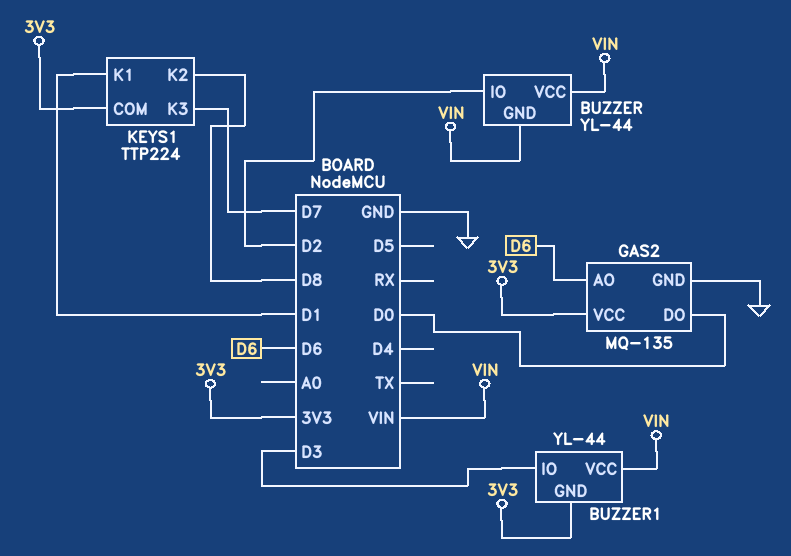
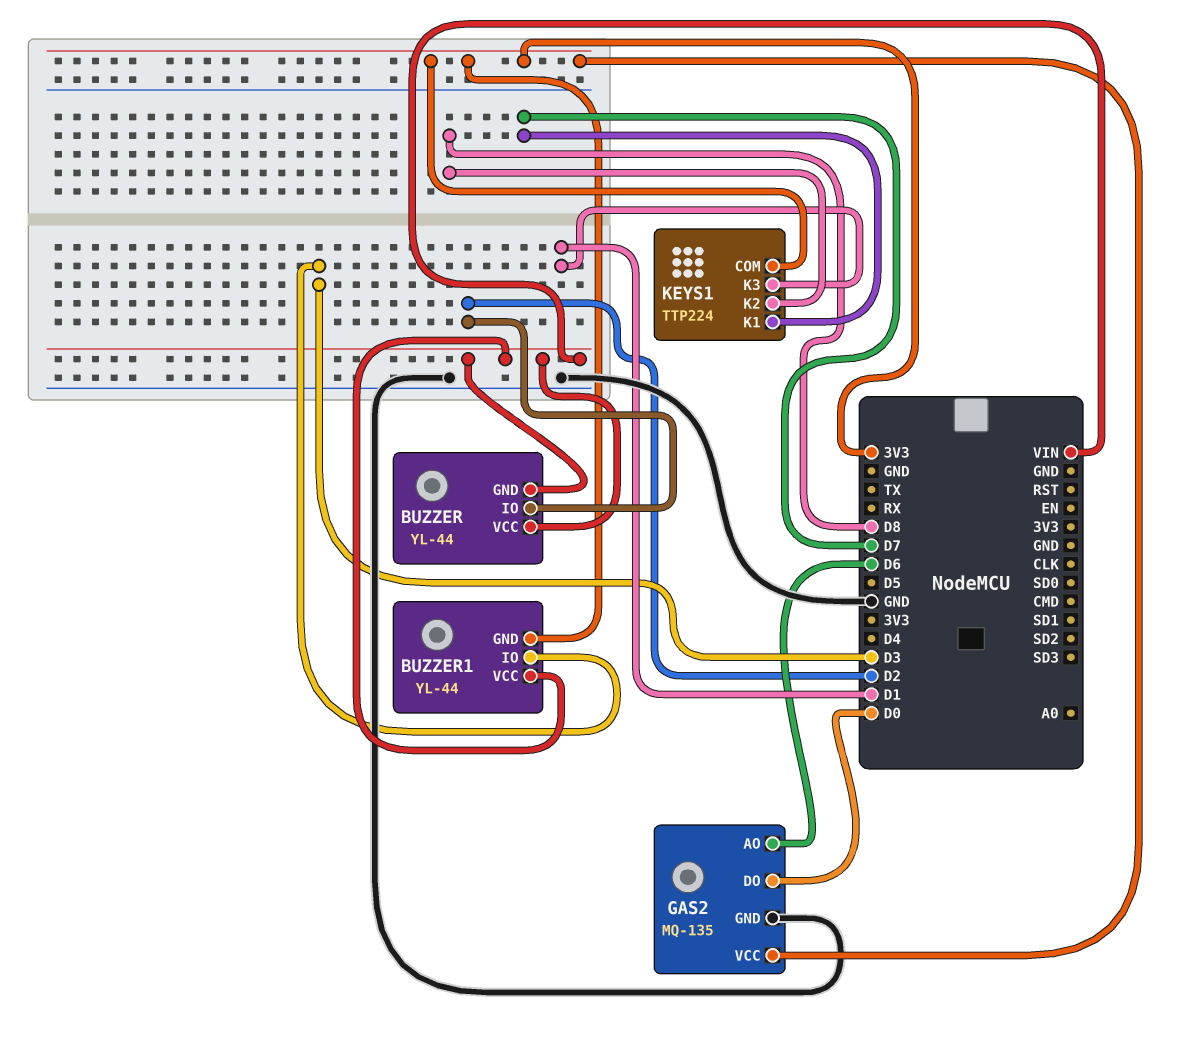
KEYS1 pin K1: D1 -> D7
KEYS1 pin K3: D7 -> D1

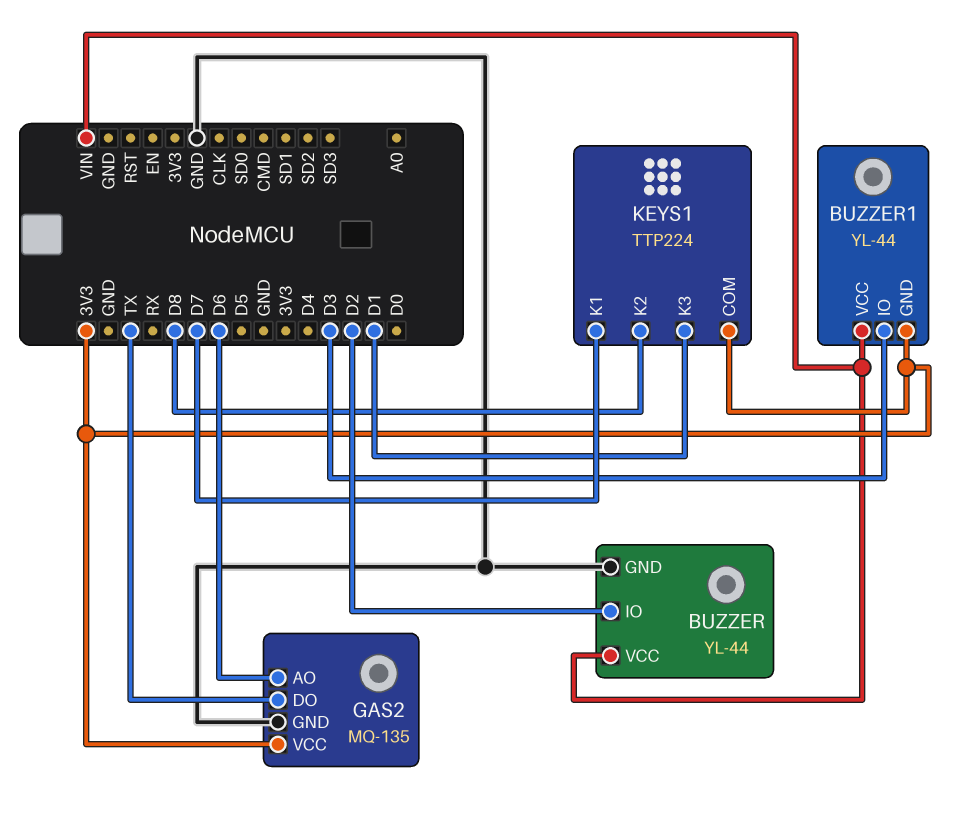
BUZZER pin GND: VIN -> GND
GAS2 pin DO: D0 -> TX

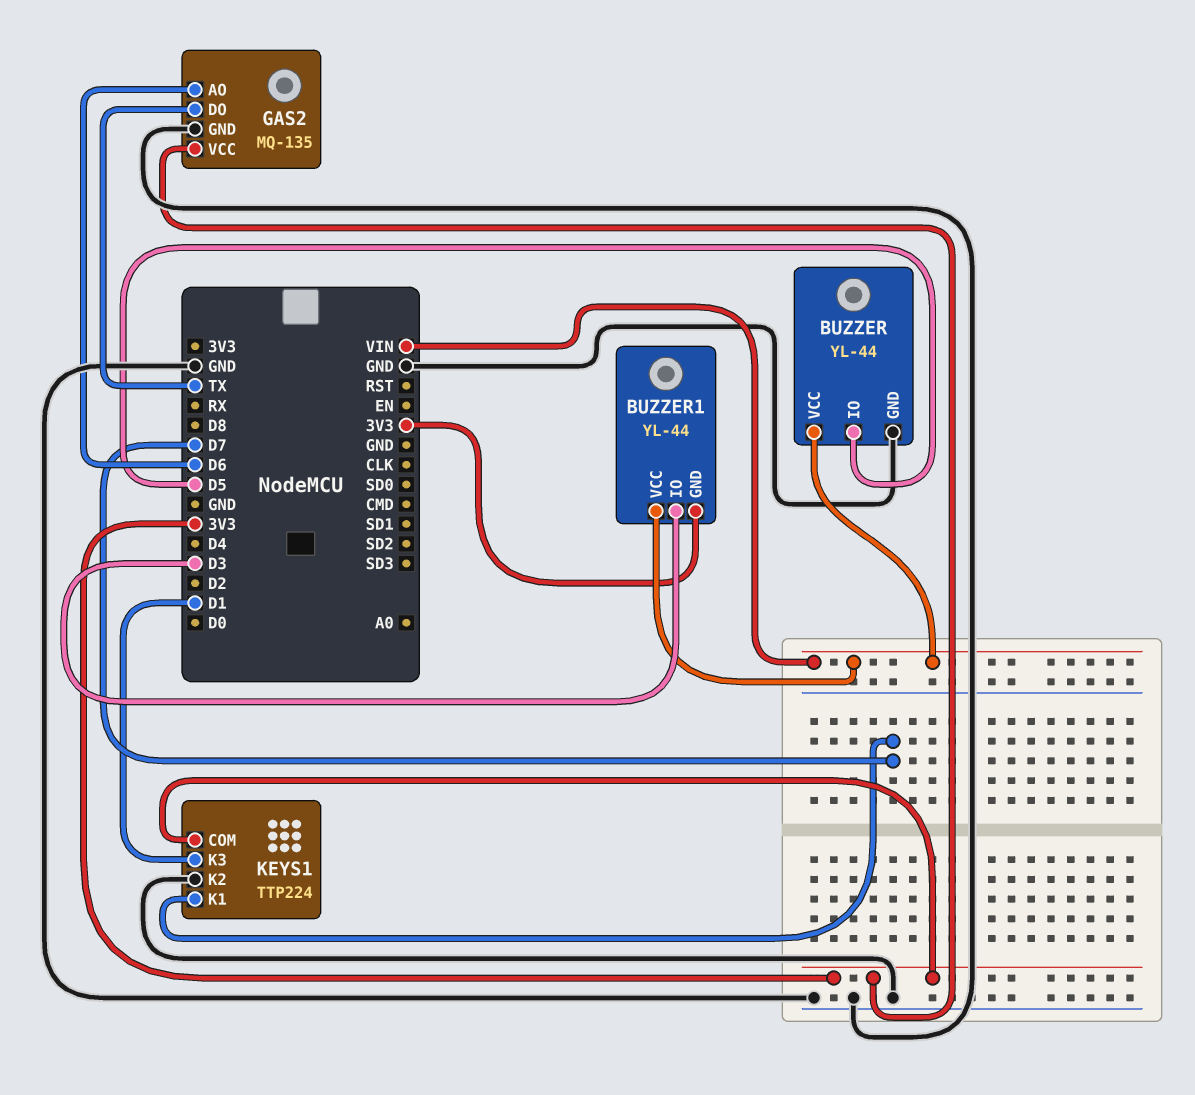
BUZZER pin IO: D2 -> D5
KEYS1 pin K2: D8 -> GND

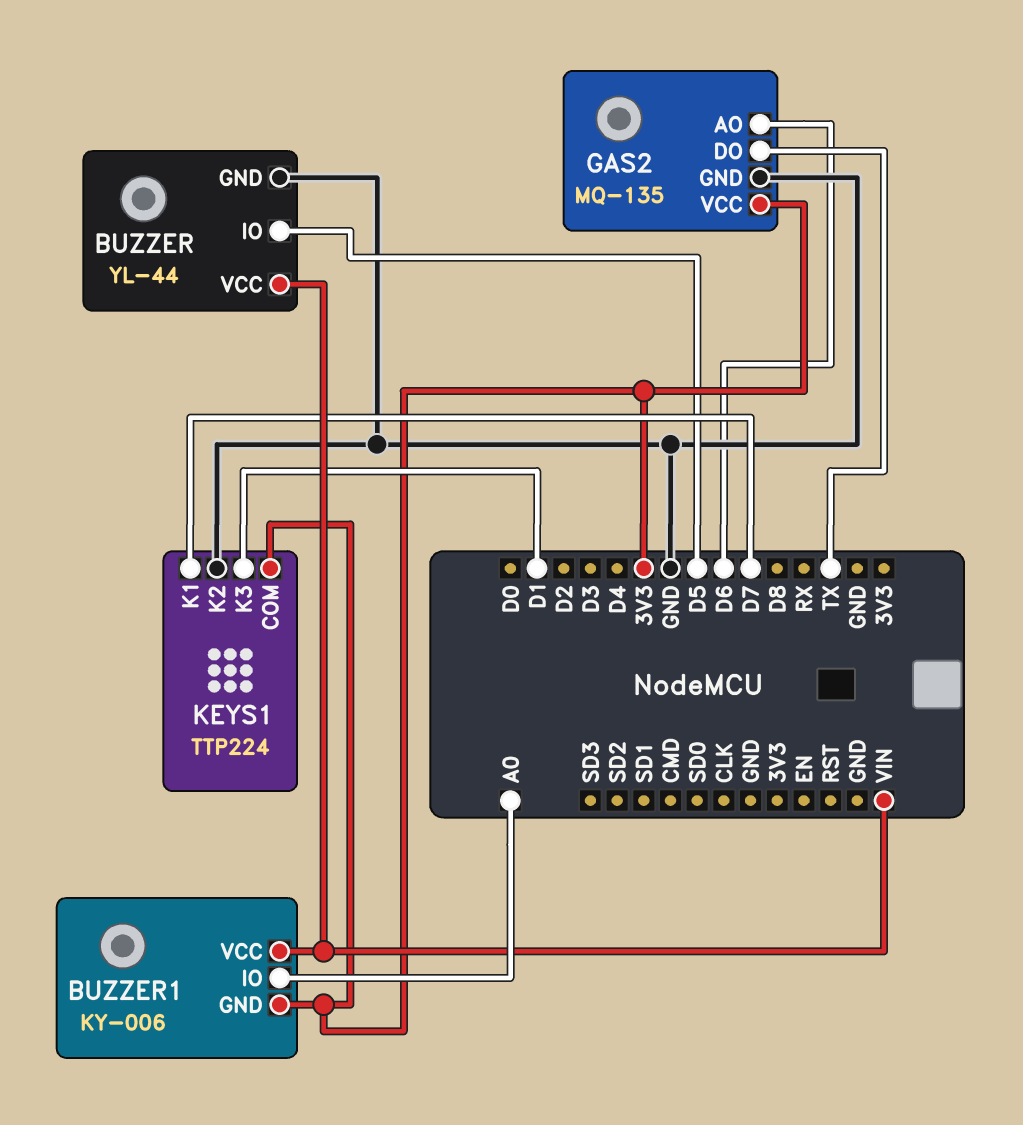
BUZZER1: YL-44 -> KY-006
BUZZER1 pin IO: D3 -> A0

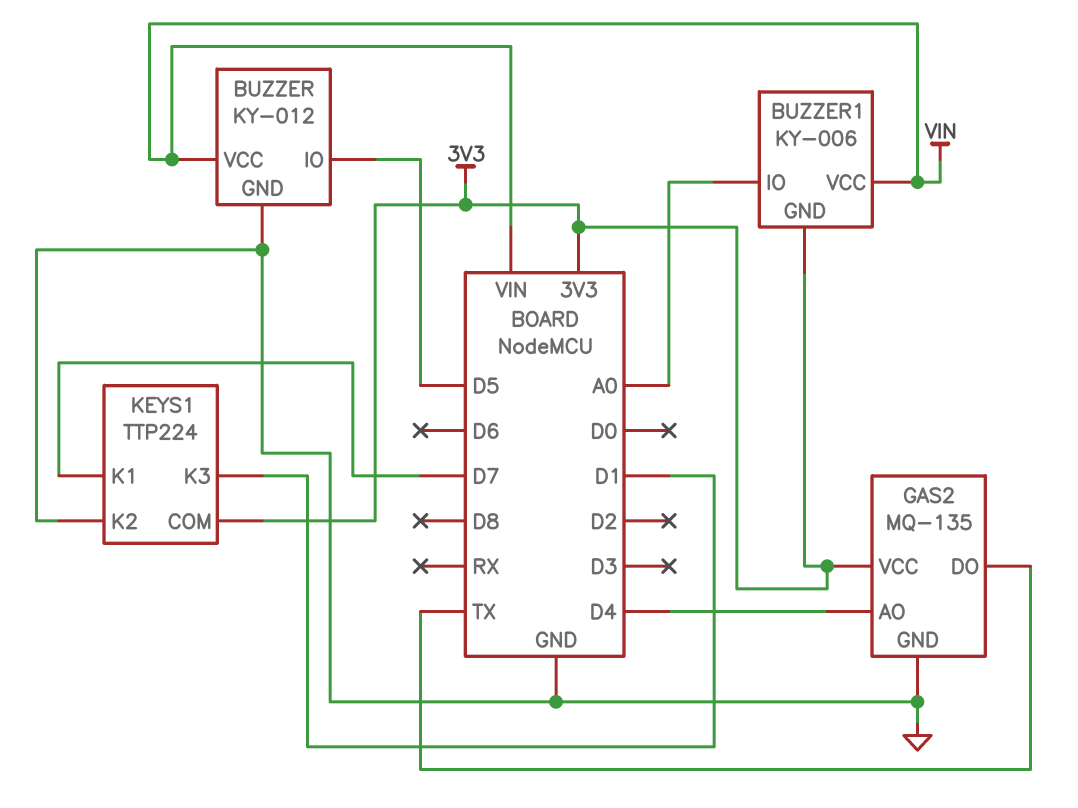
BUZZER: YL-44 -> KY-012
GAS2 pin AO: D6 -> D4

